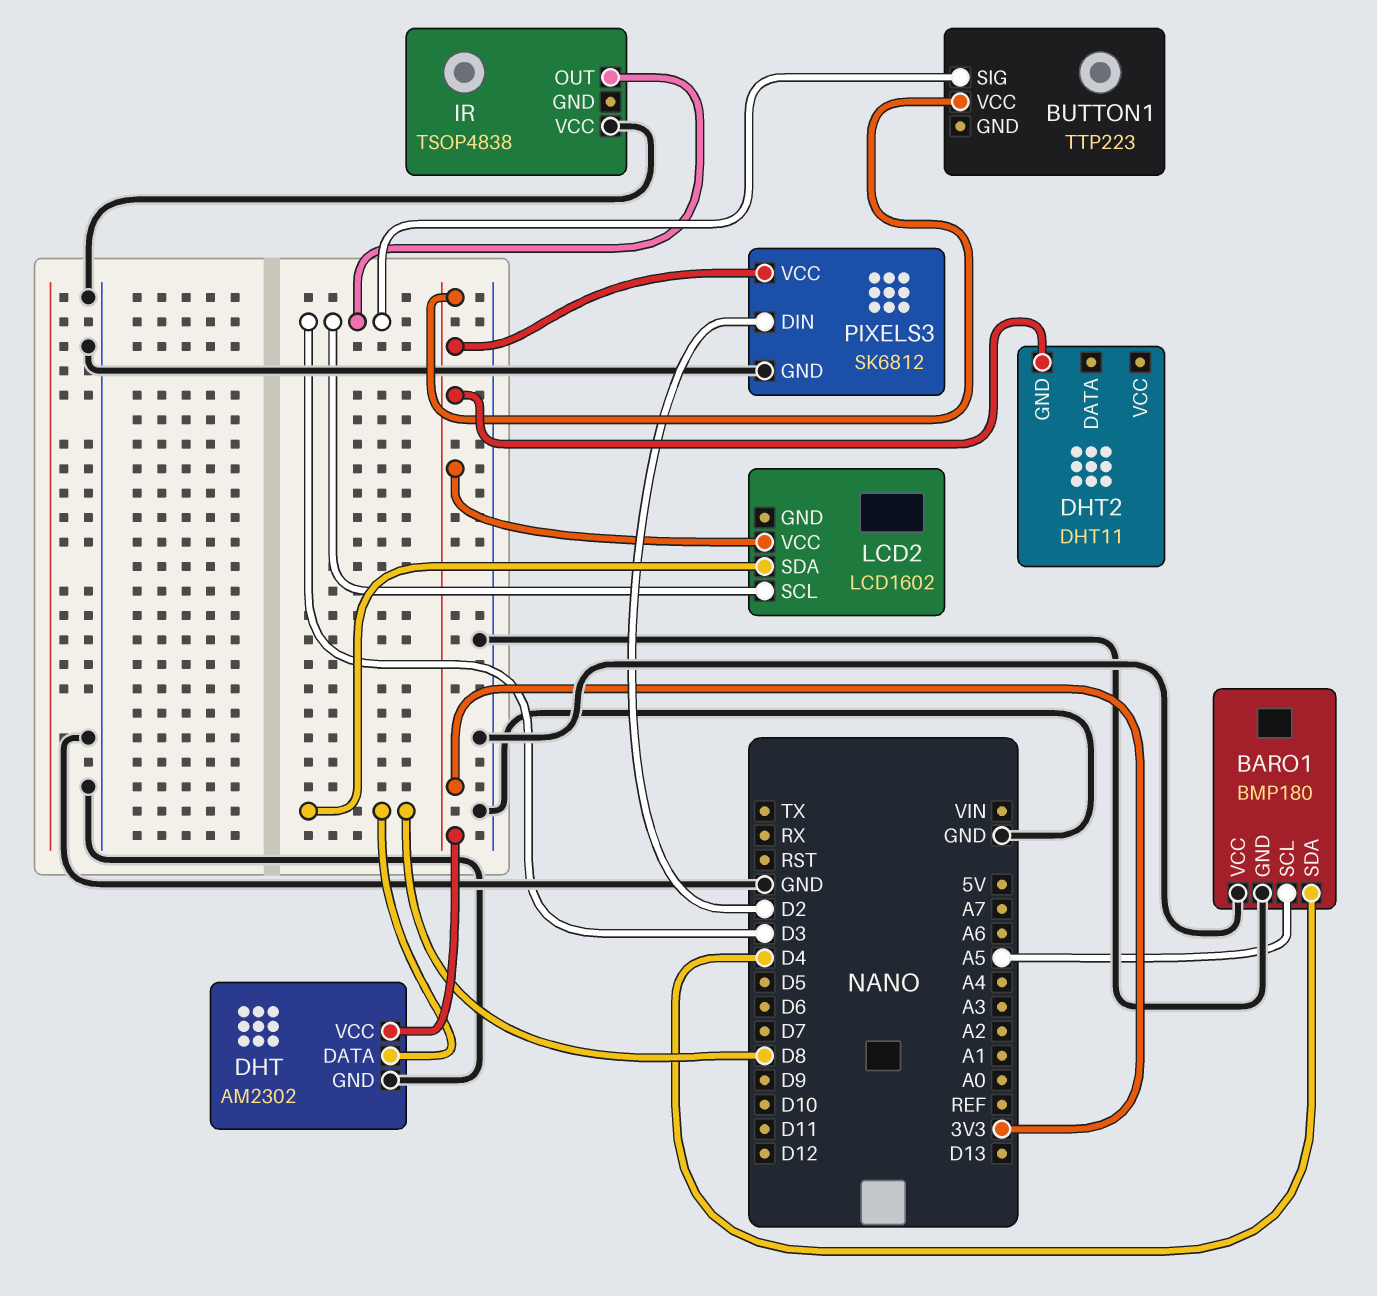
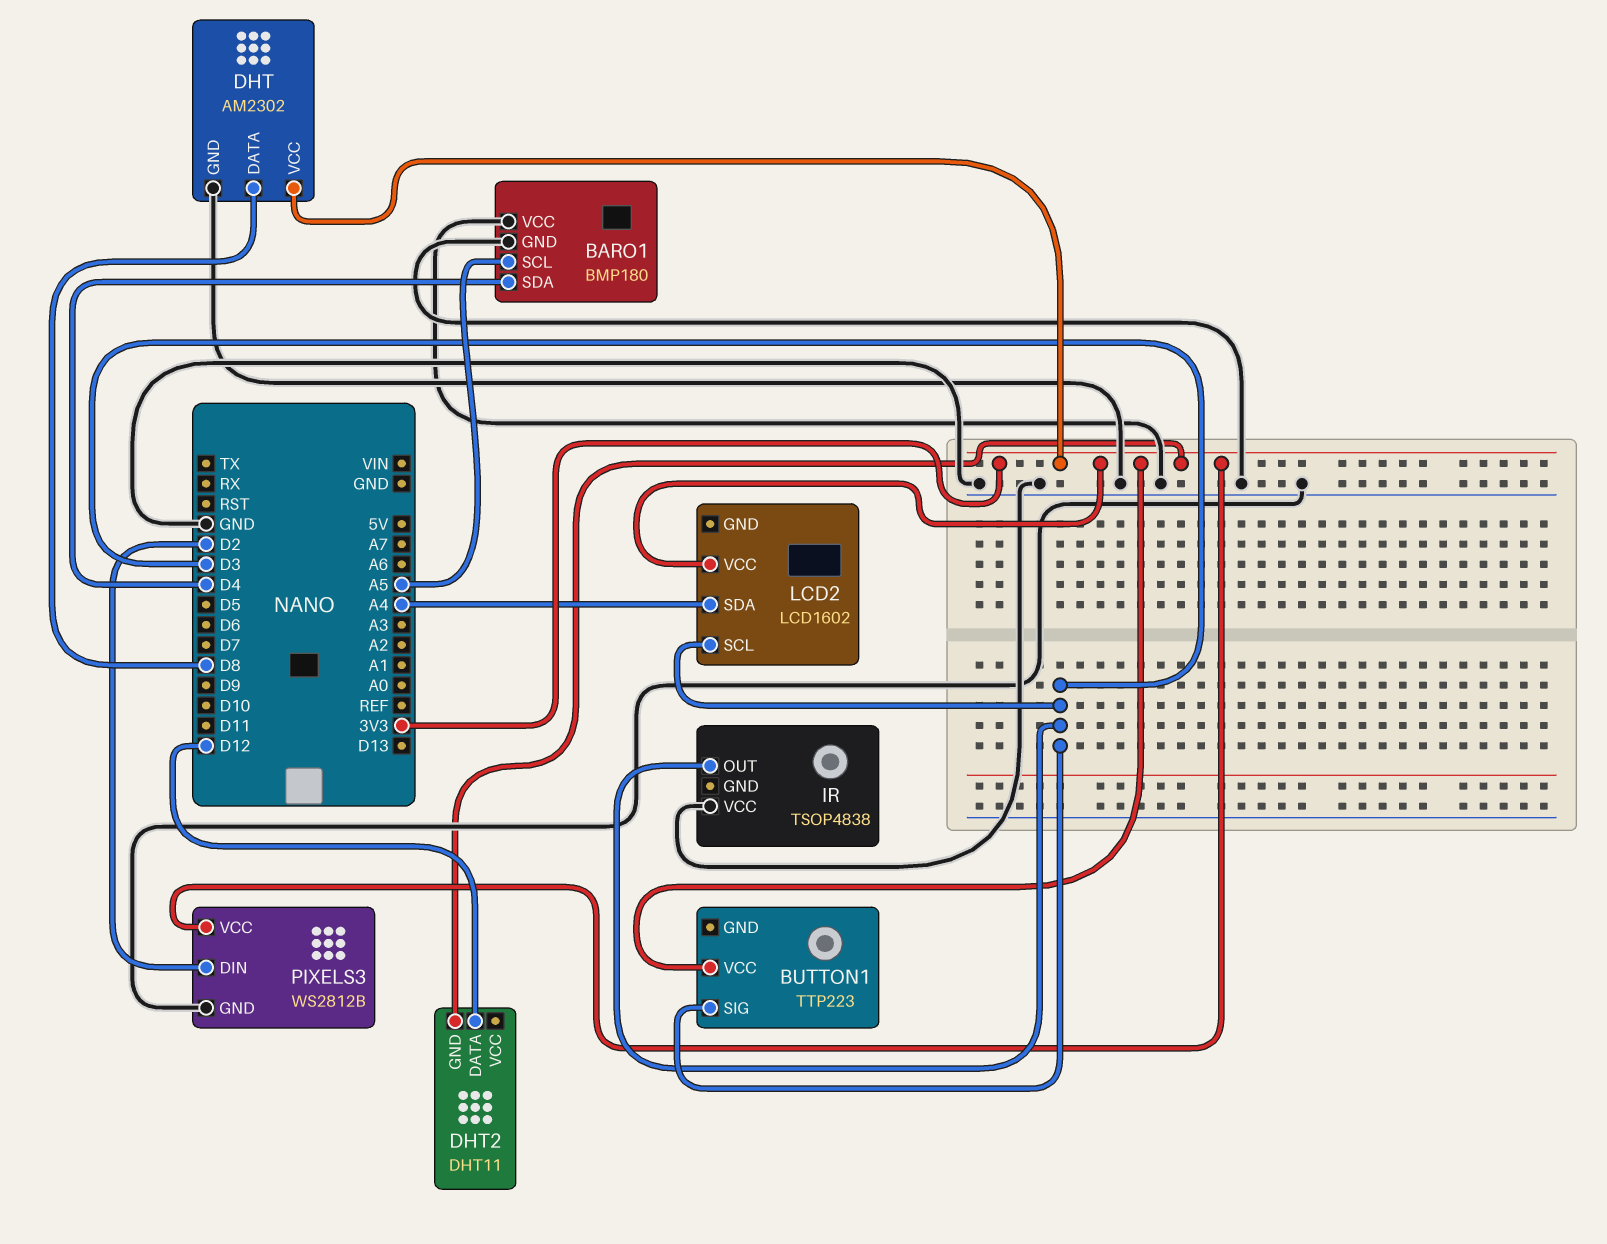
DHT2 pin DATA: none -> D12
LCD2 pin SDA: D8 -> A4
PIXELS3: SK6812 -> WS2812B

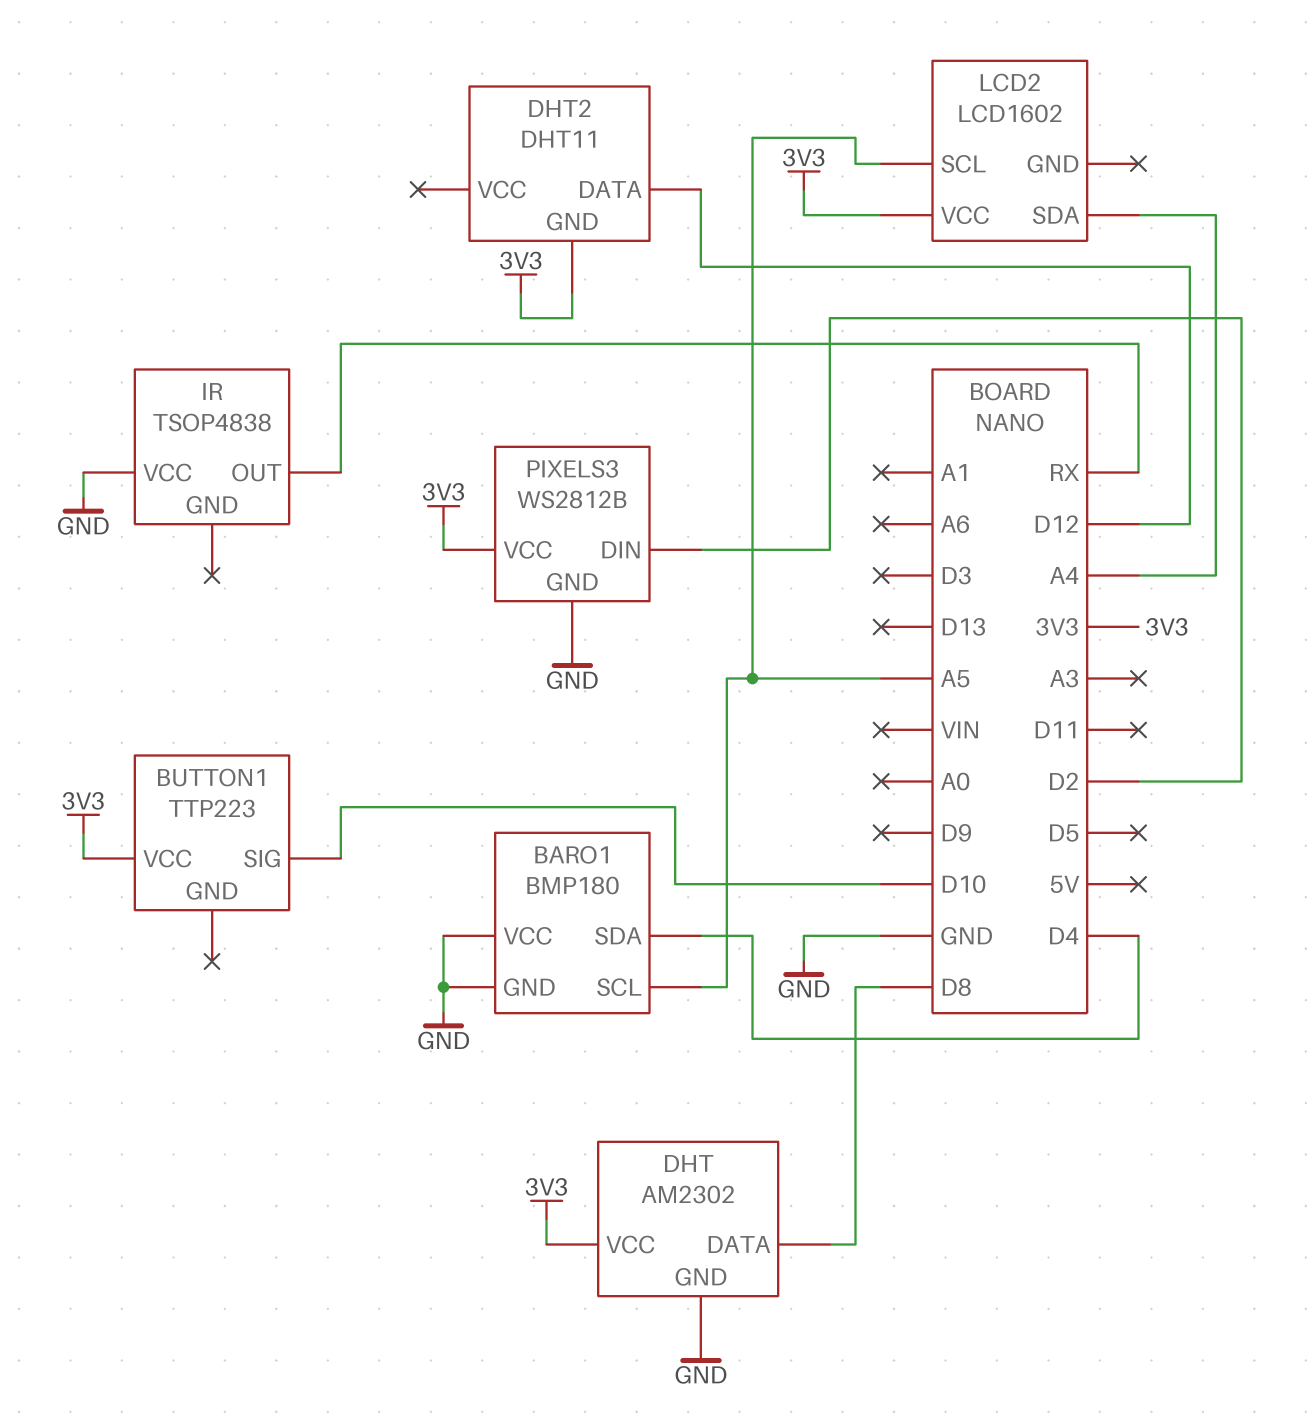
BUTTON1 pin SIG: D3 -> D10
IR pin OUT: D3 -> RX
LCD2 pin SCL: D3 -> A5

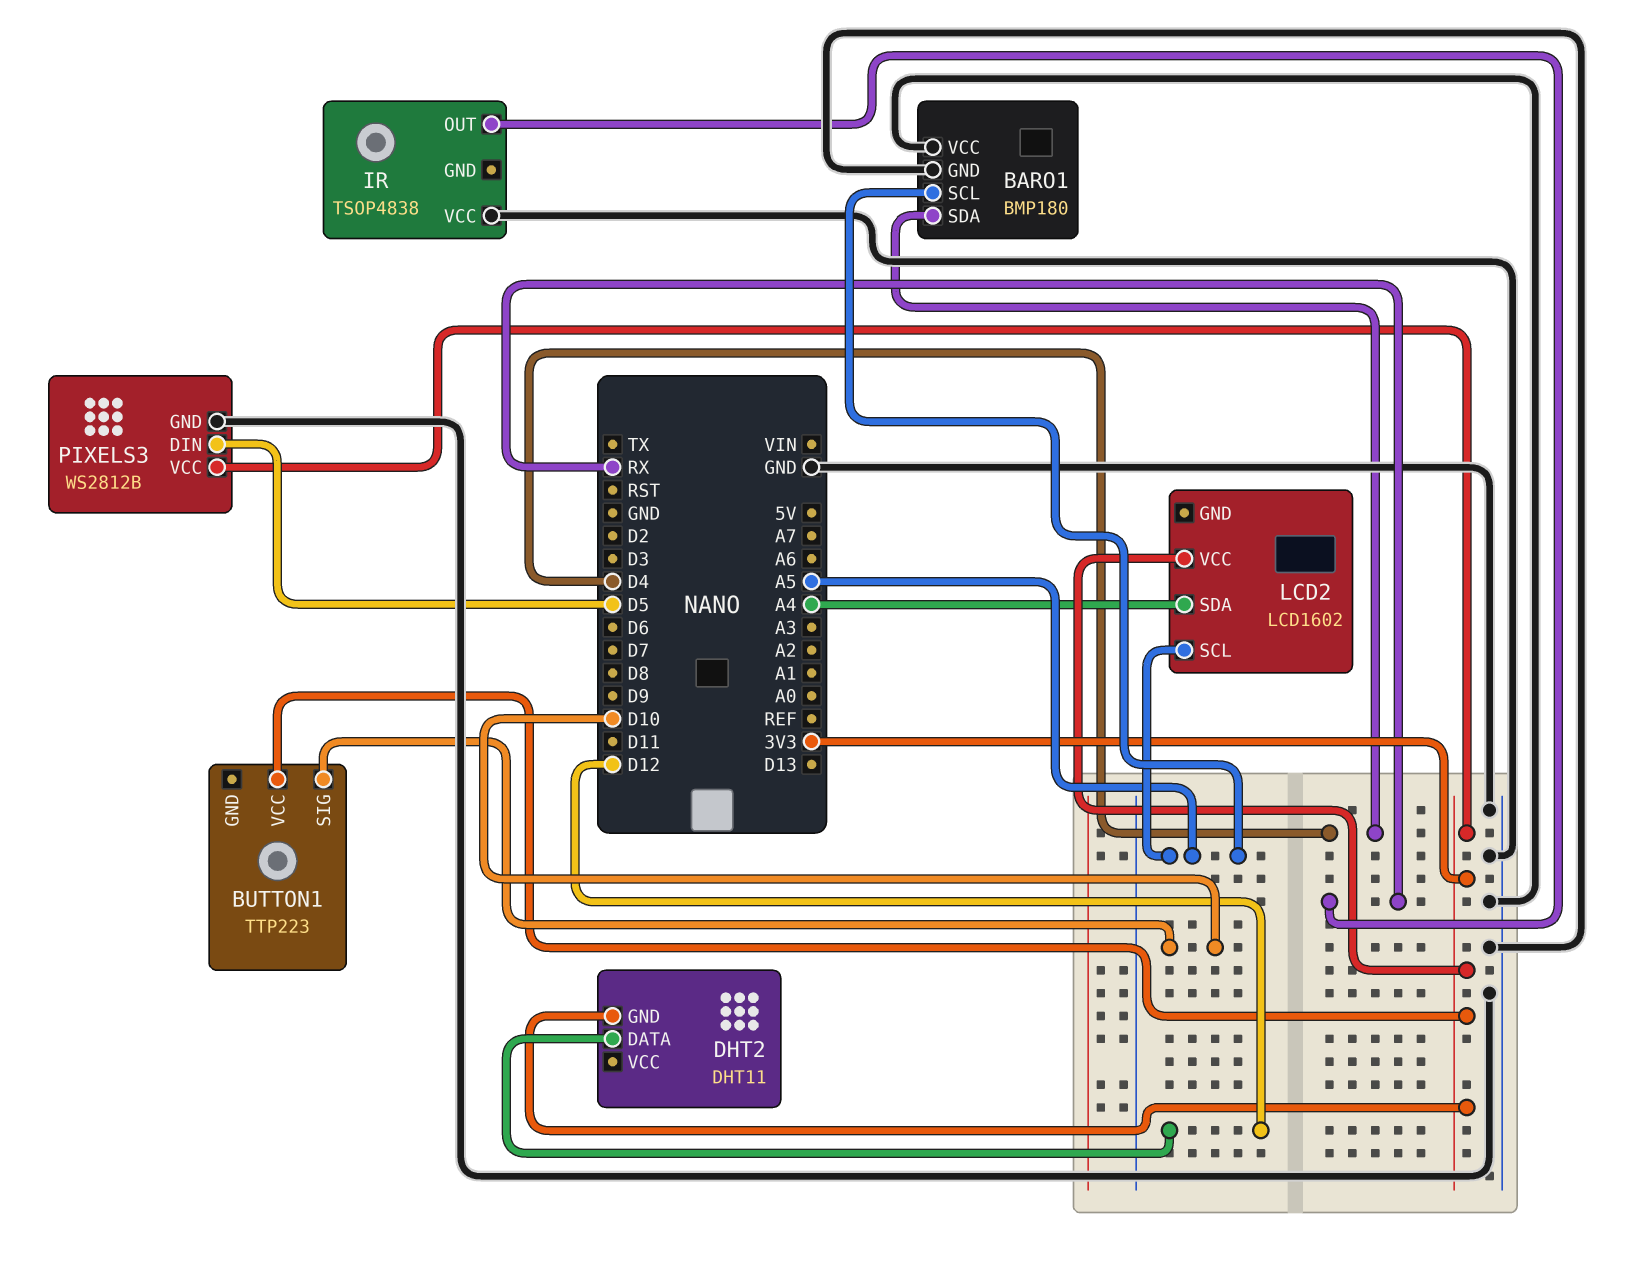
DHT: AM2302 -> none
DHT pin DATA: D8 -> none
DHT pin GND: GND -> none
DHT pin VCC: 3V3 -> none
PIXELS3 pin DIN: D2 -> D5

